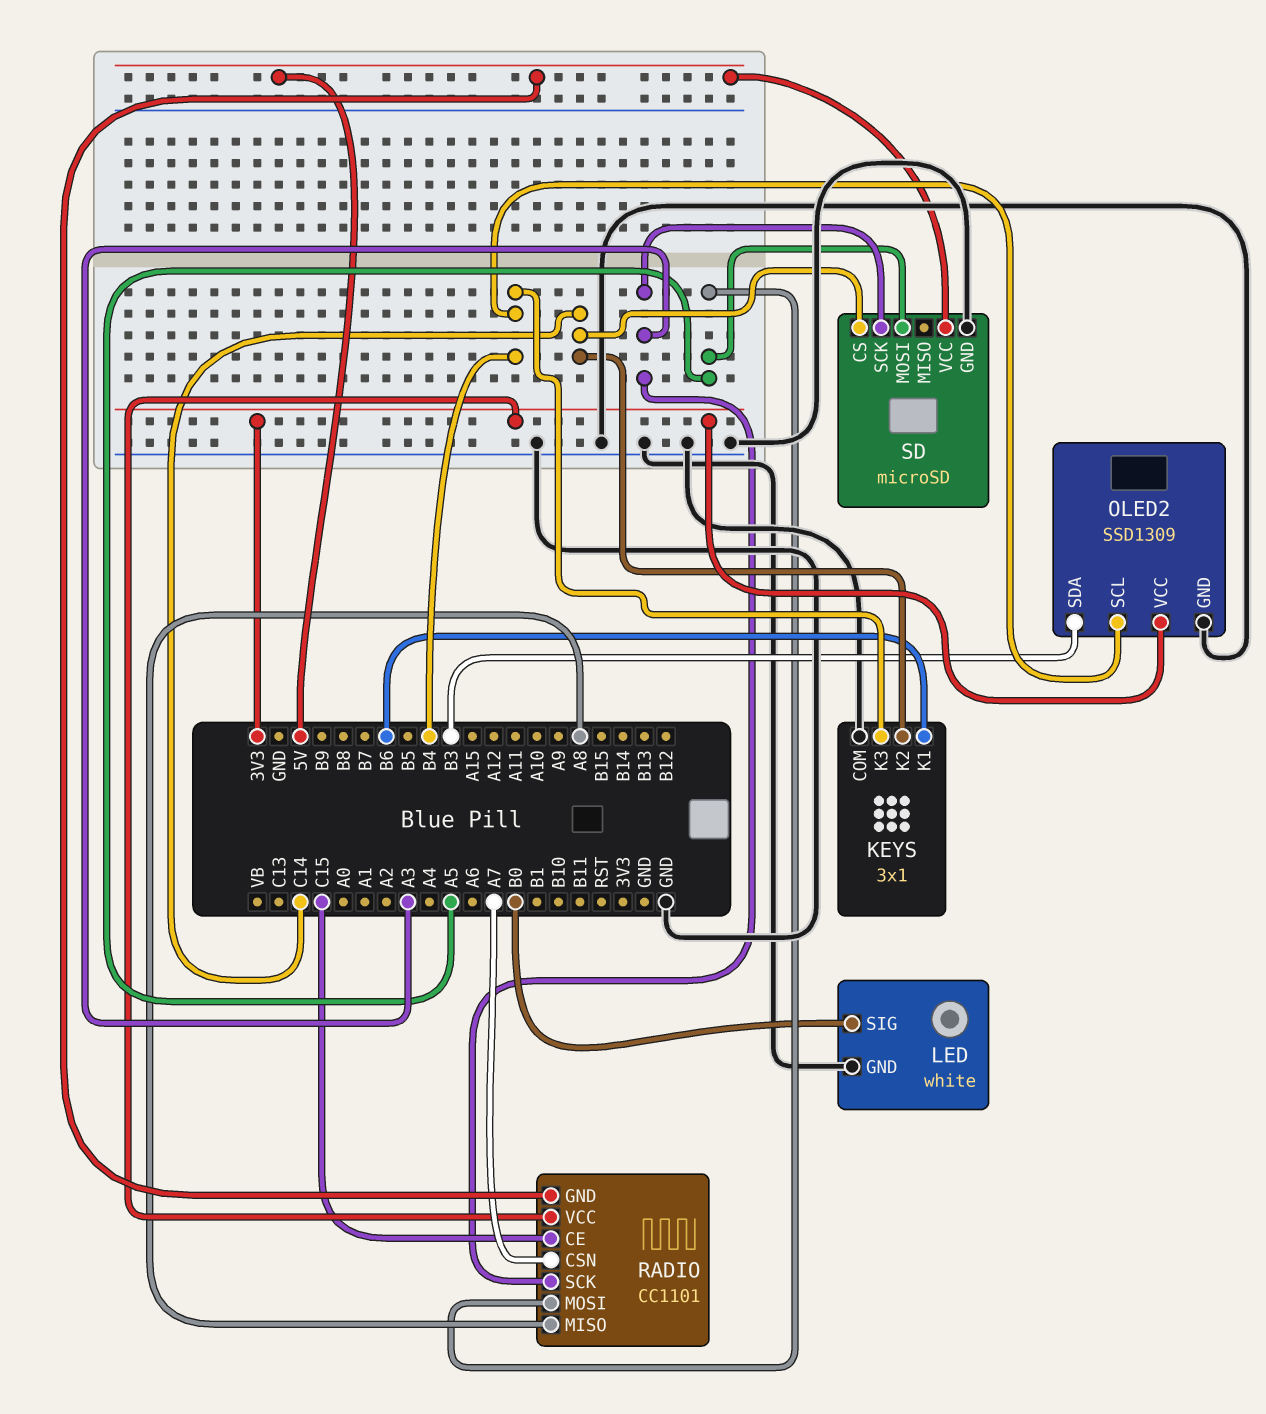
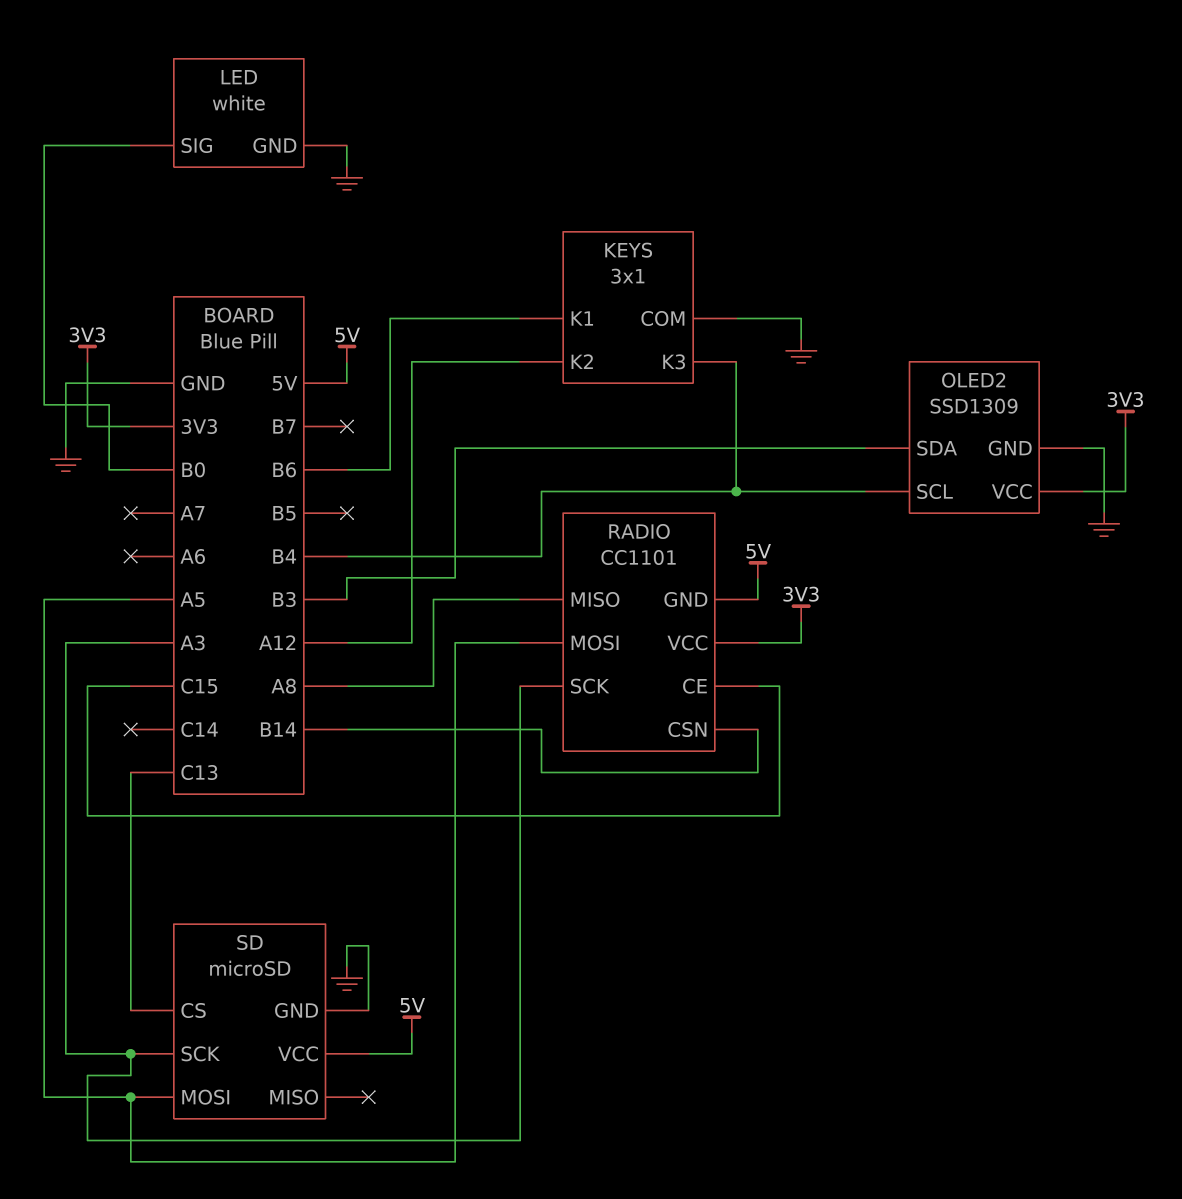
KEYS pin K2: C14 -> A12
RADIO pin CSN: A7 -> B14
SD pin CS: C14 -> C13

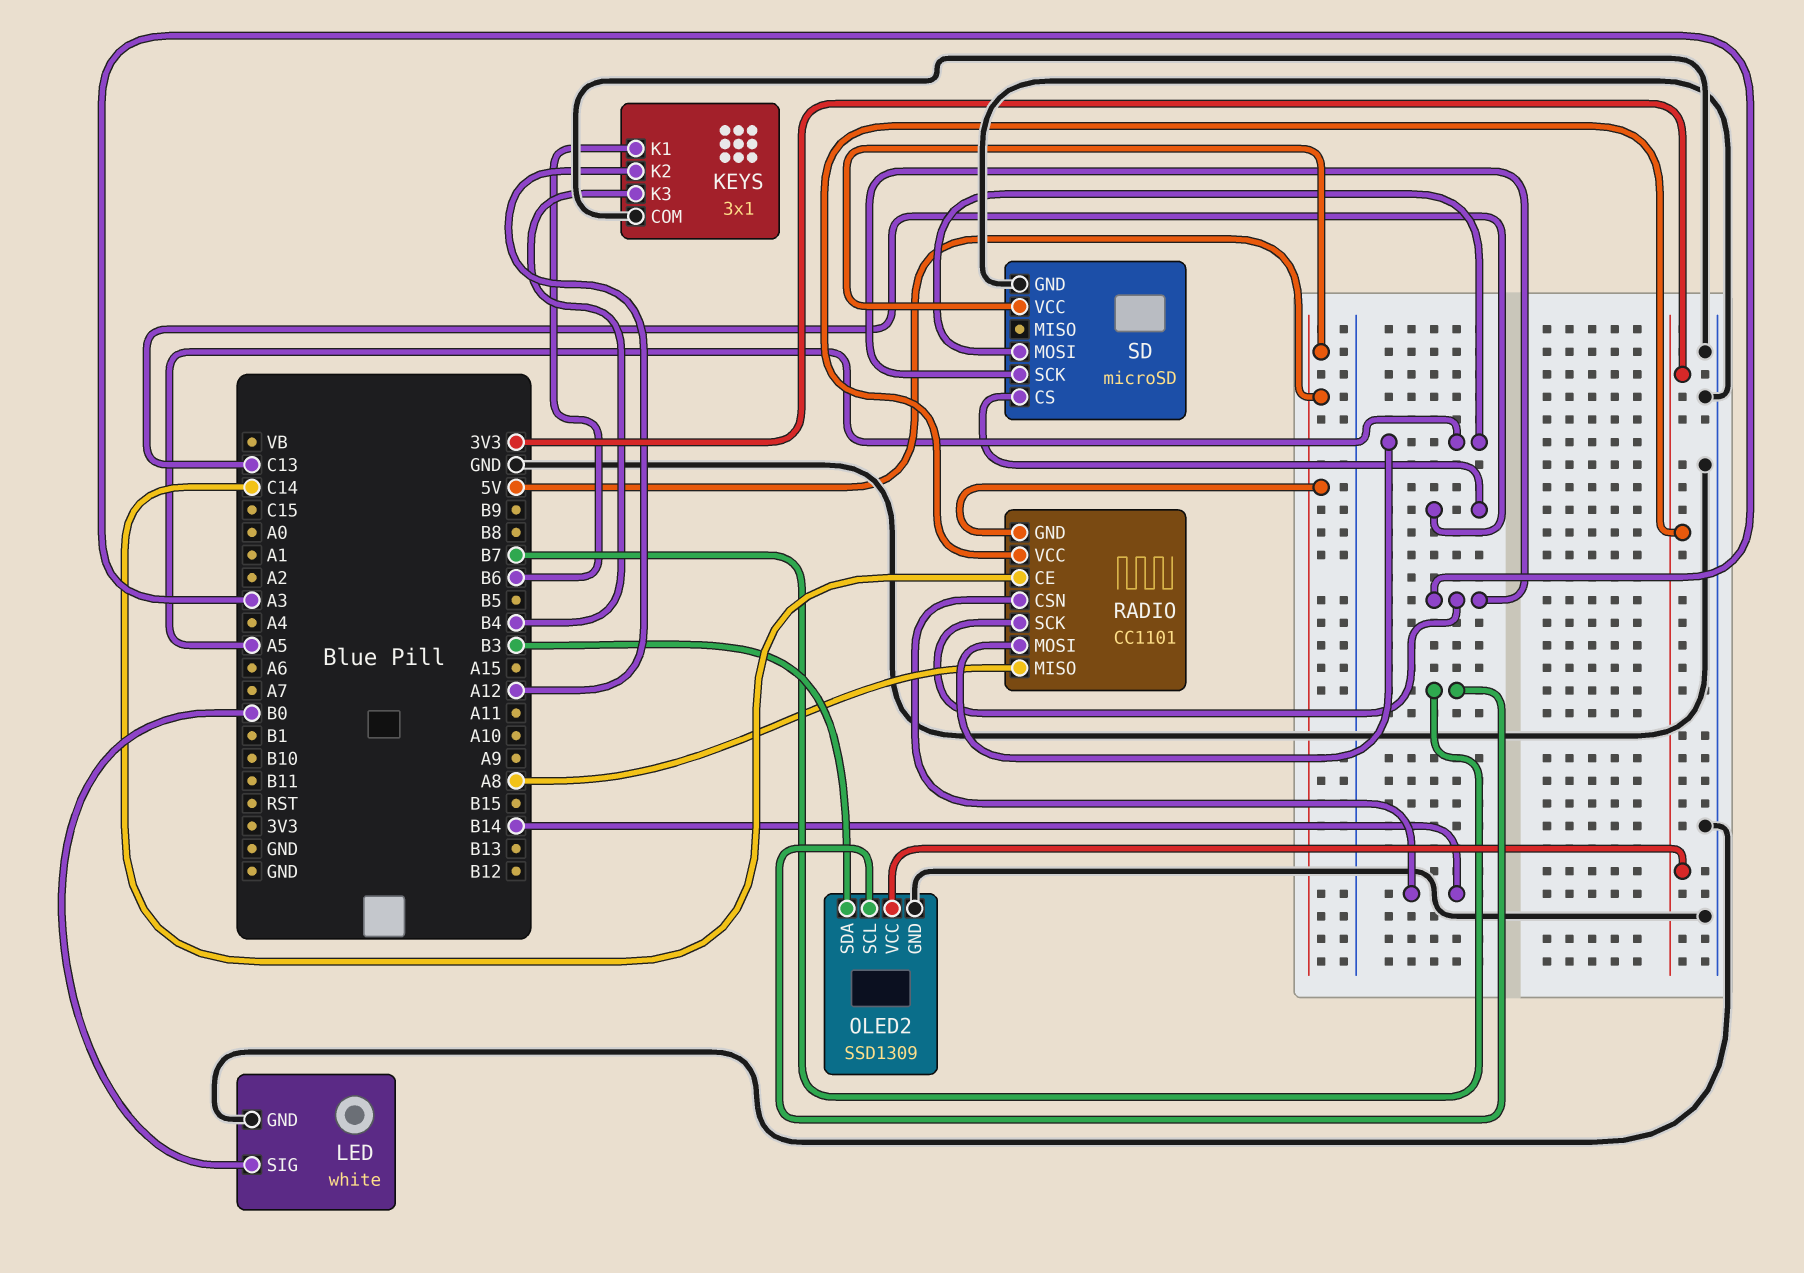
OLED2 pin SCL: B4 -> B7
RADIO pin CE: C15 -> C14

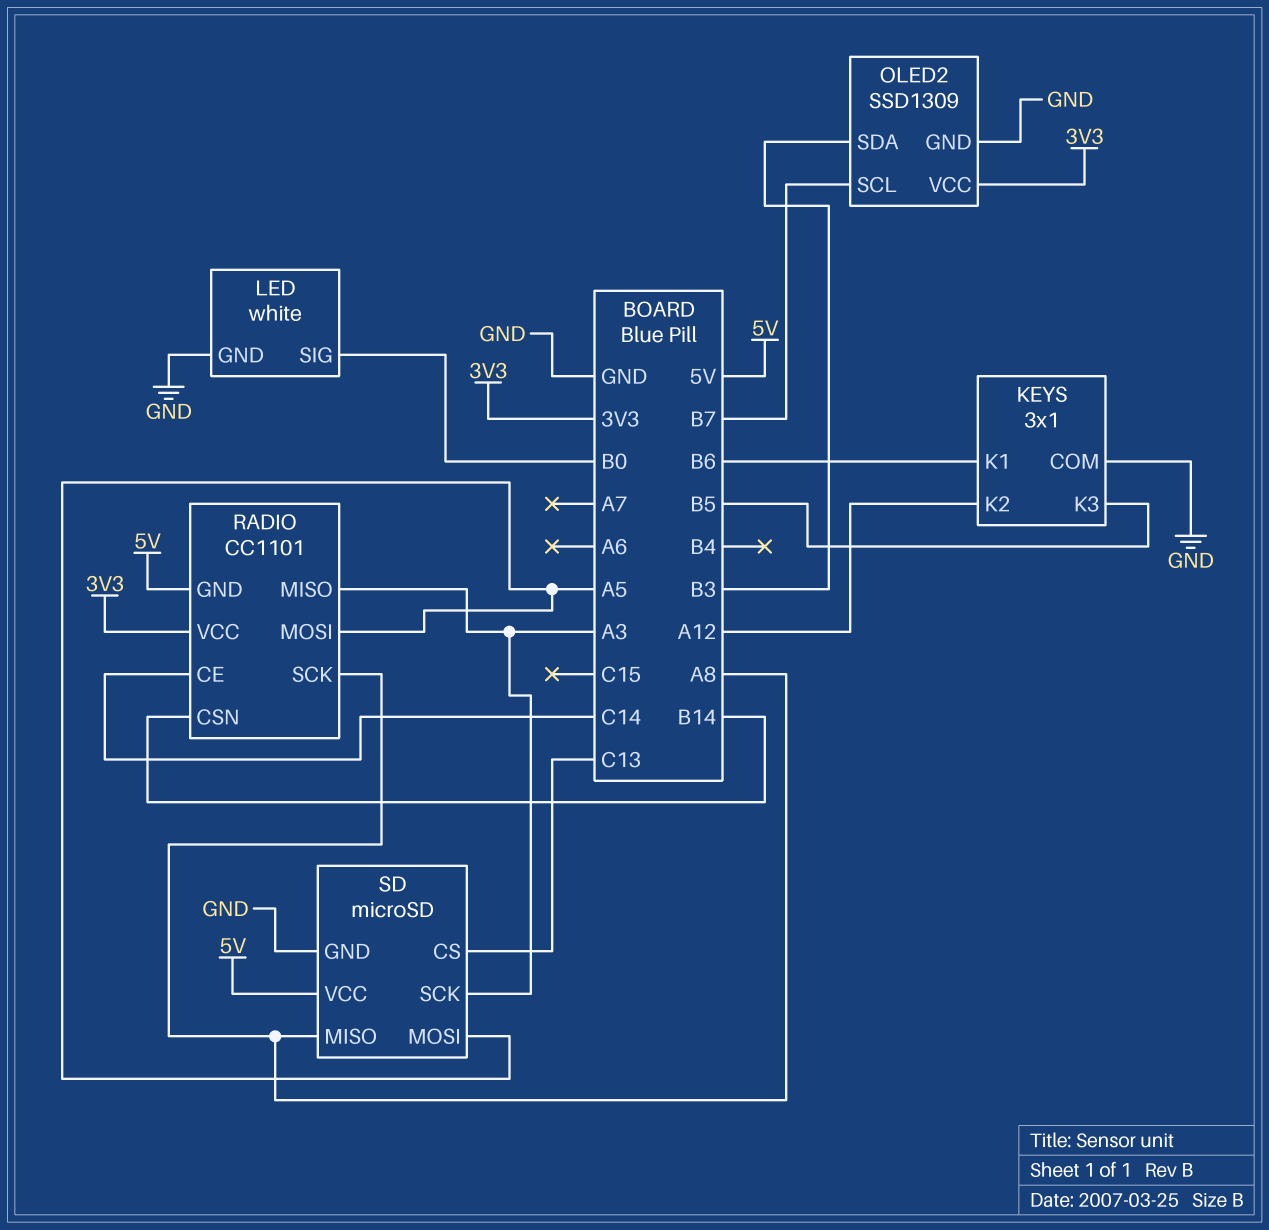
KEYS pin K3: B4 -> B5
RADIO pin MISO: A8 -> A3
RADIO pin SCK: A3 -> A8
SD pin MISO: none -> A8

